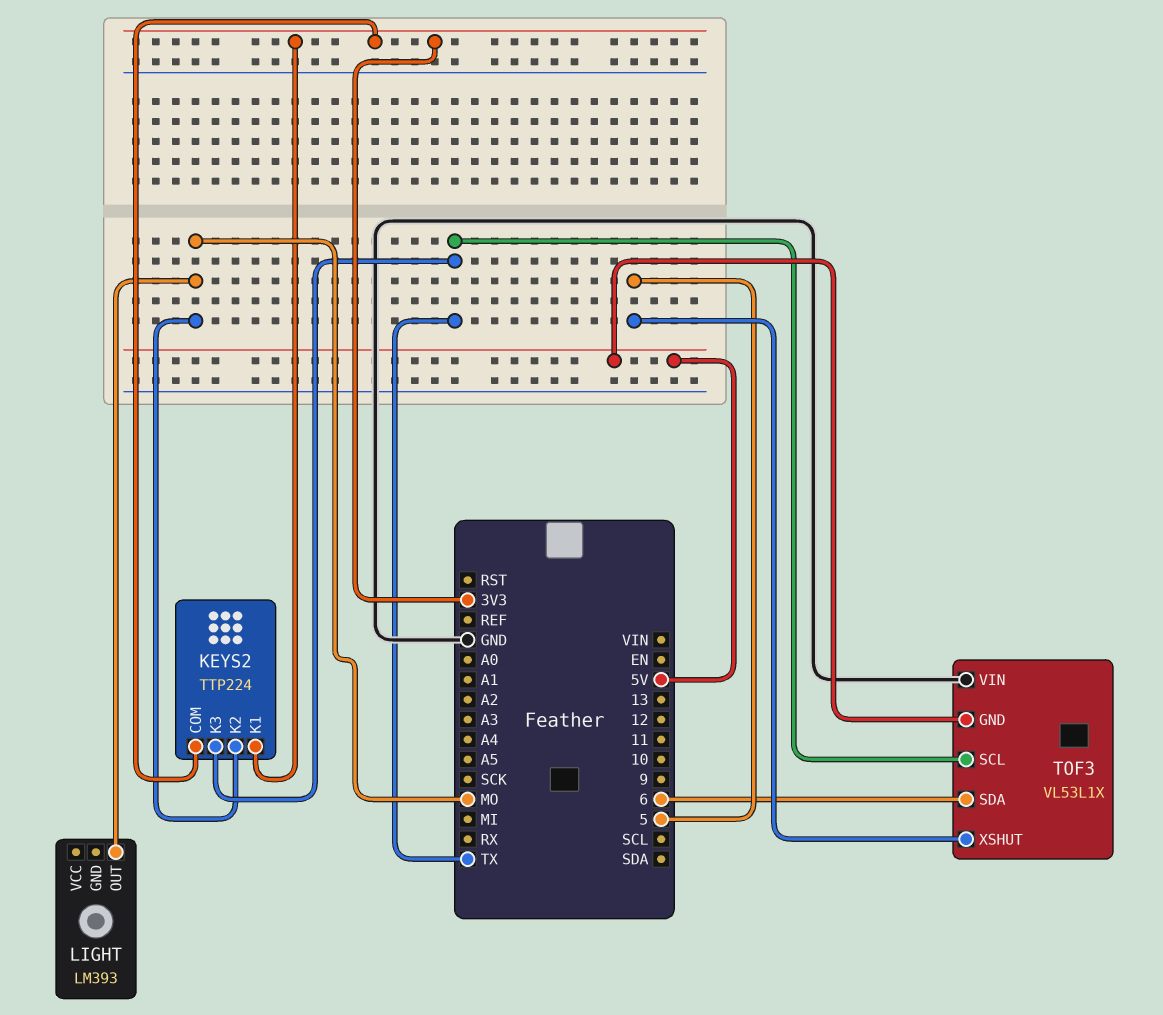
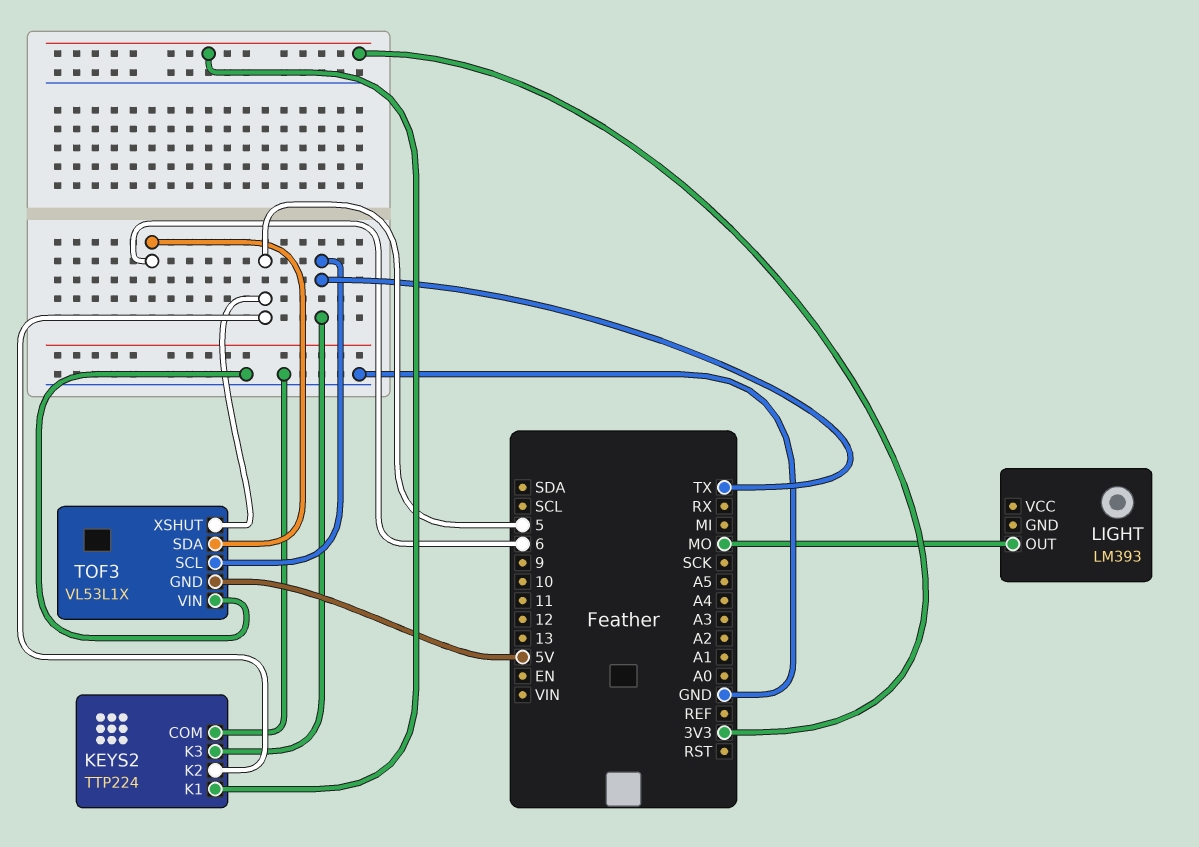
KEYS2 pin COM: 3V3 -> GND
KEYS2 pin K2: MO -> 5

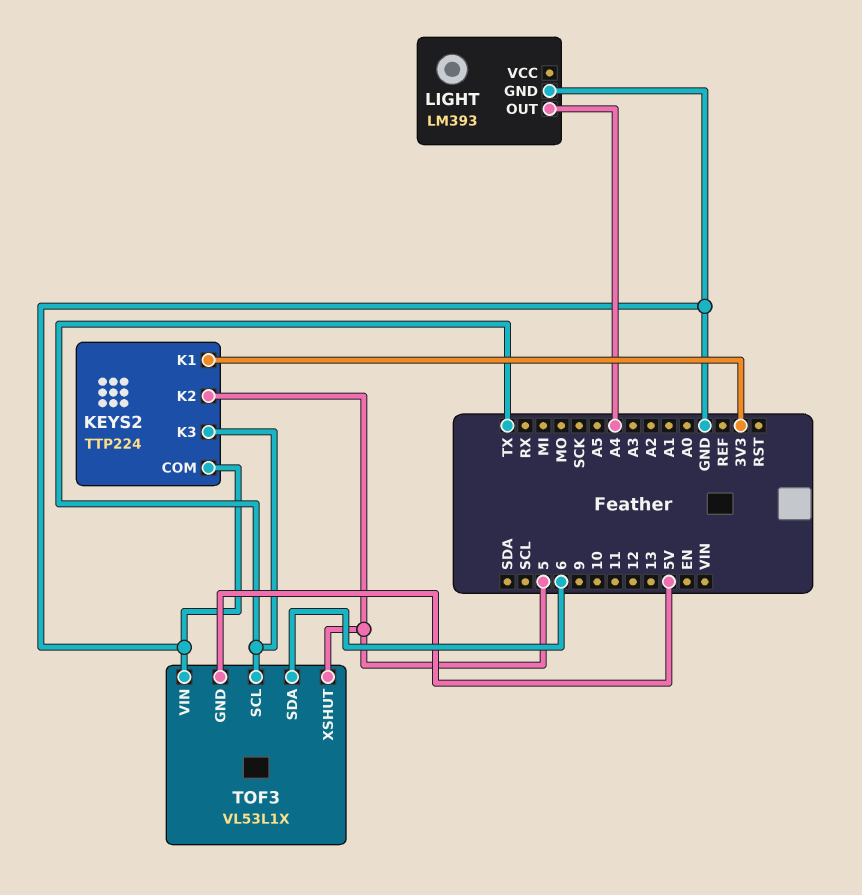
LIGHT pin GND: none -> GND
LIGHT pin OUT: MO -> A4

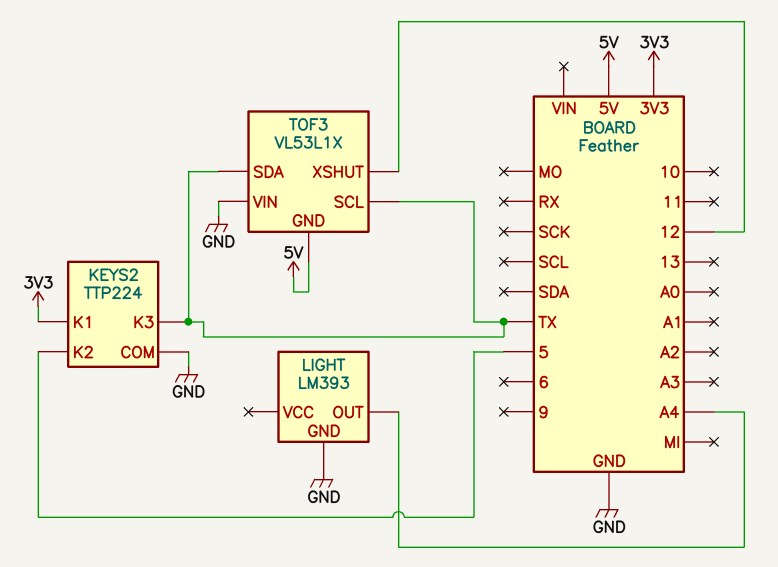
TOF3 pin SDA: 6 -> TX
TOF3 pin XSHUT: 5 -> 12

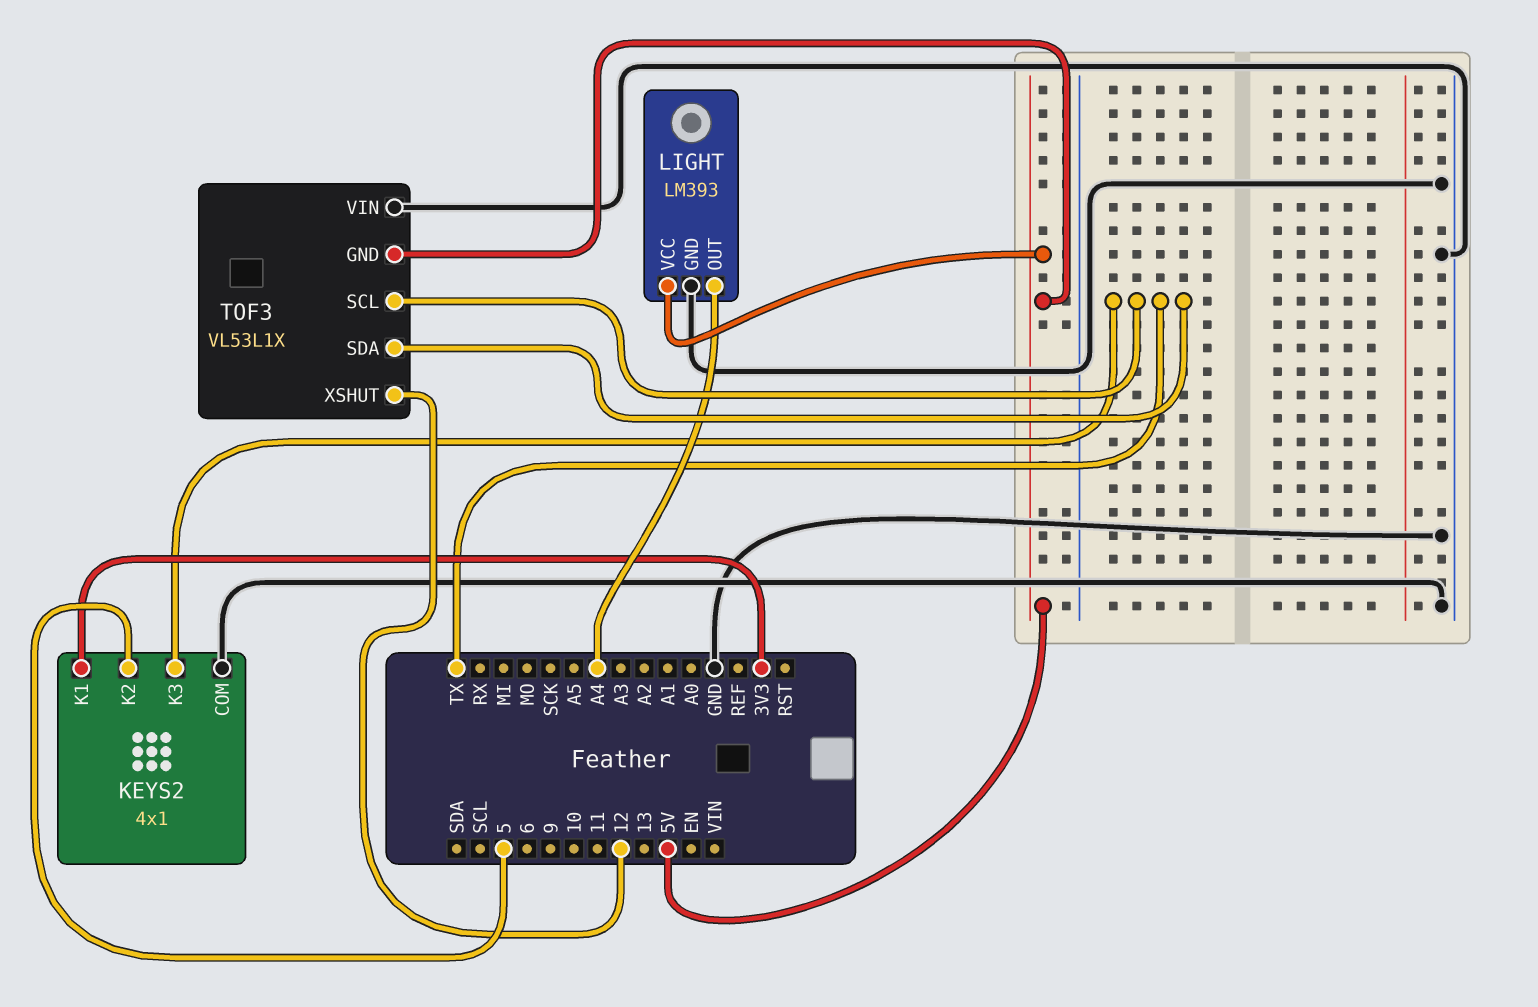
KEYS2: TTP224 -> 4x1
LIGHT pin VCC: none -> 5V

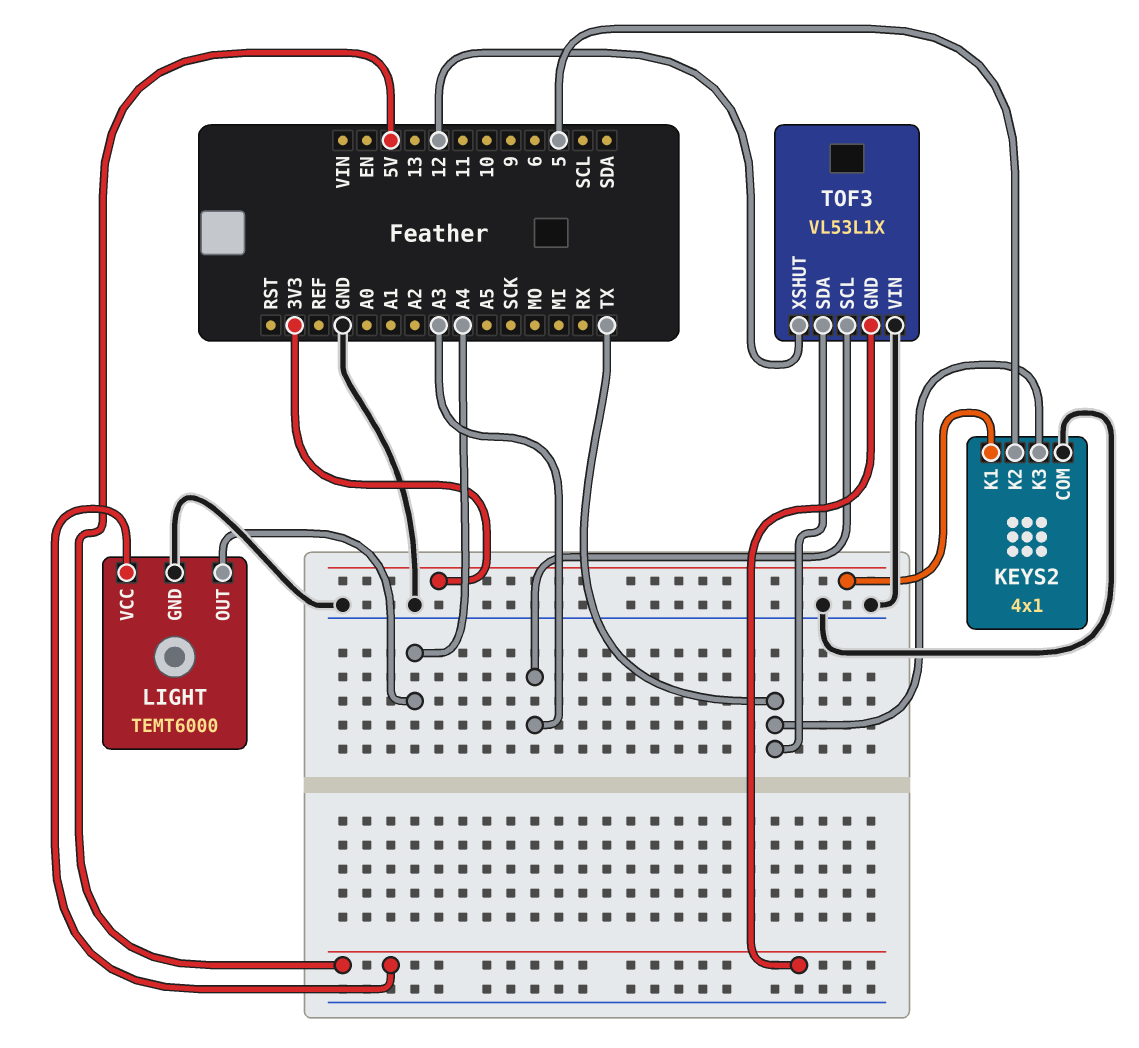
LIGHT: LM393 -> TEMT6000
TOF3 pin SCL: TX -> A3

